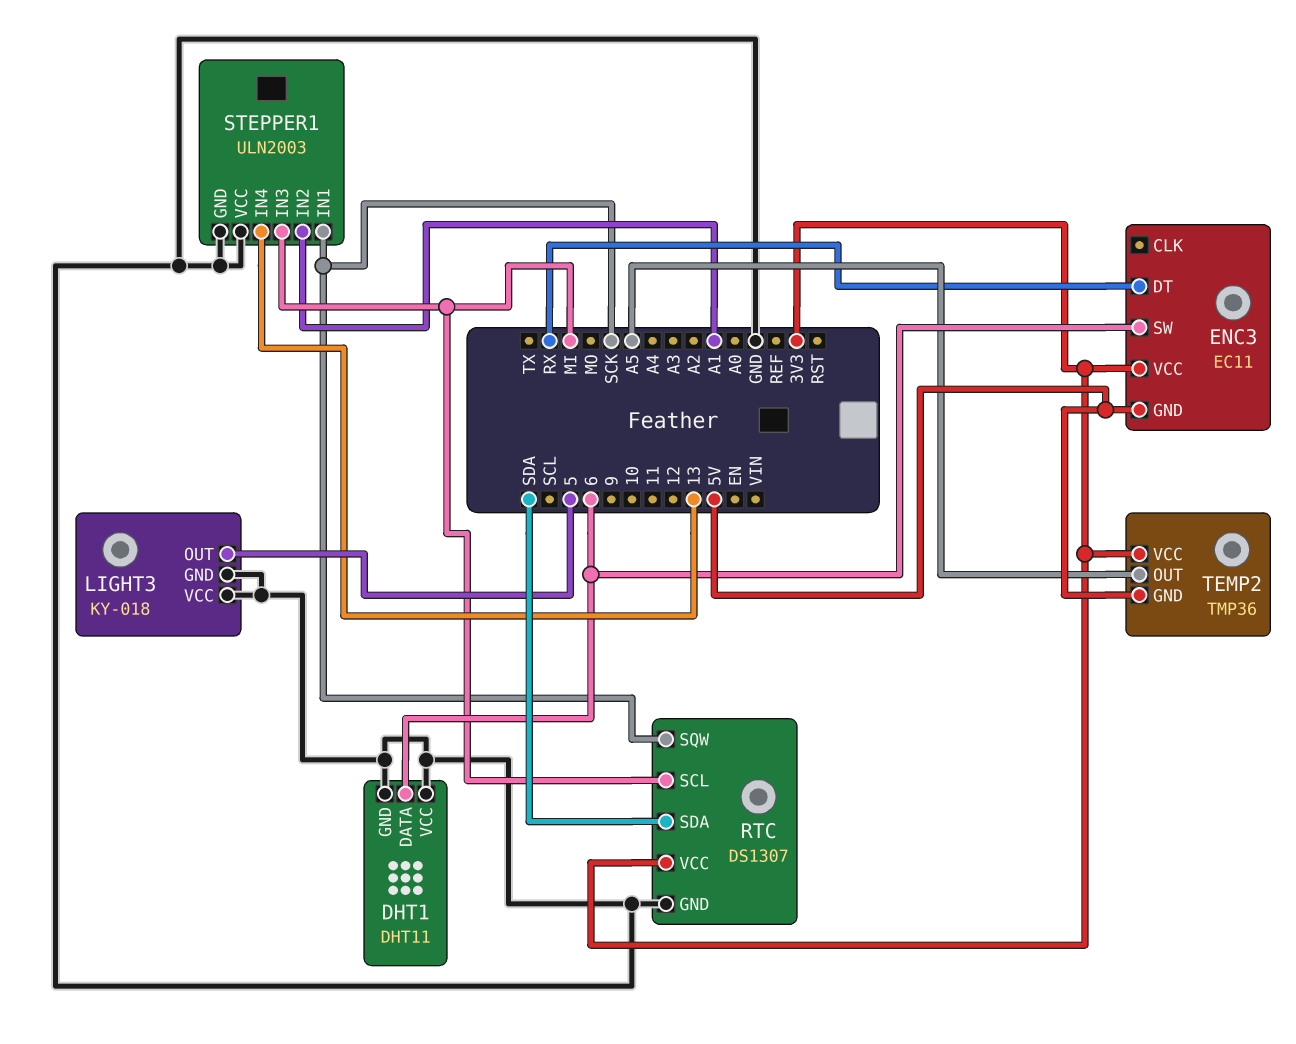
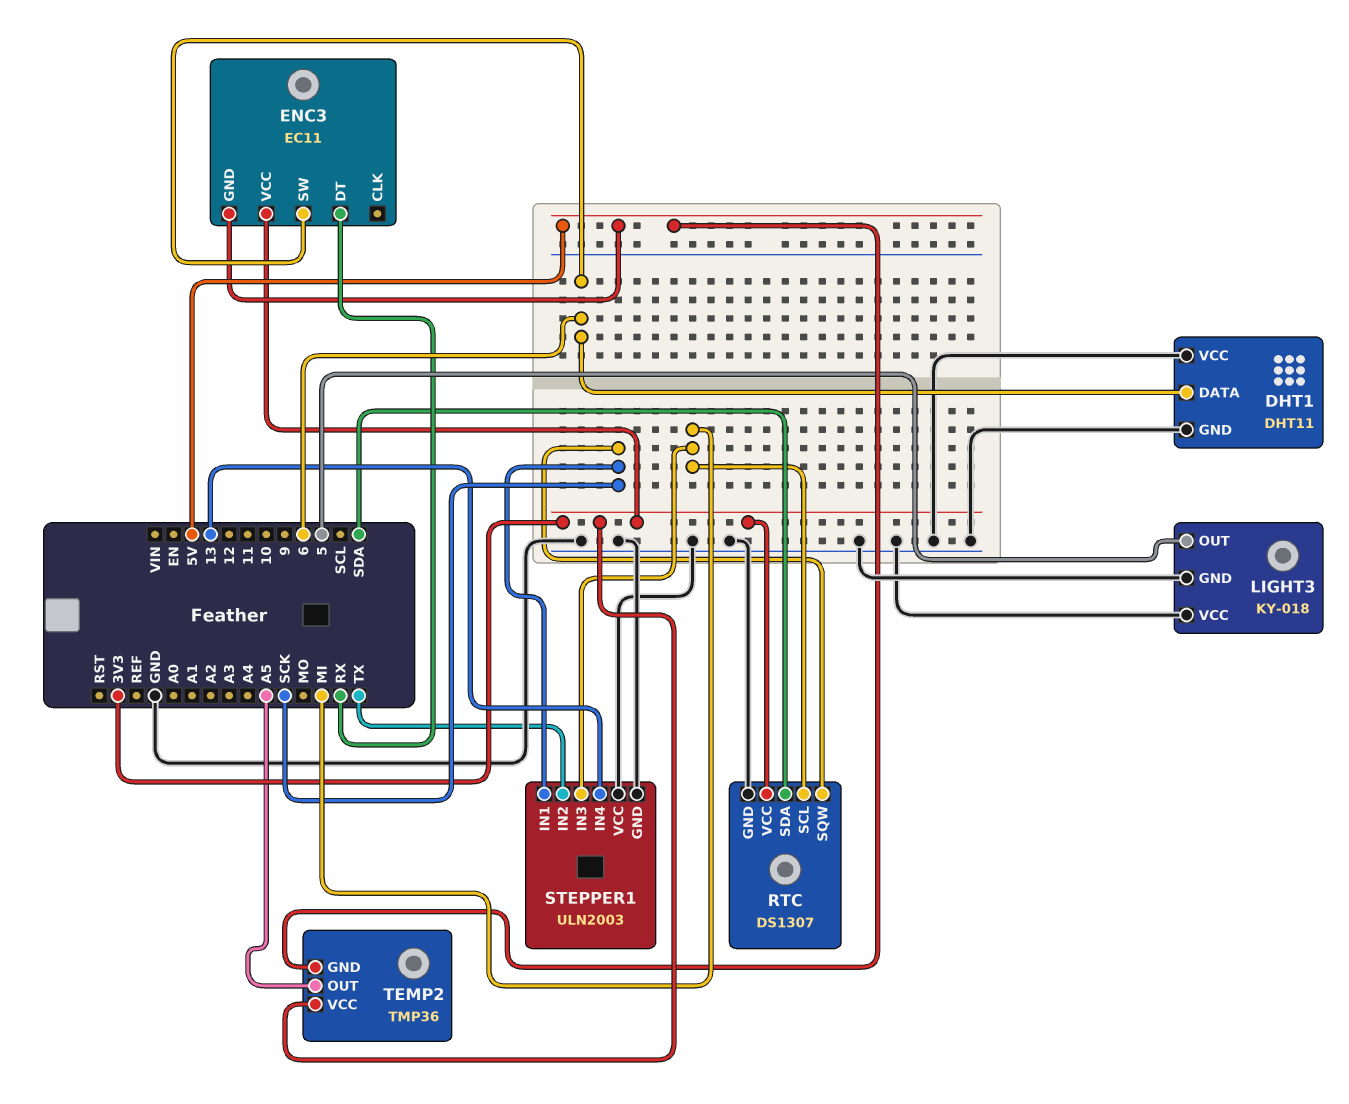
STEPPER1 pin IN2: A1 -> TX

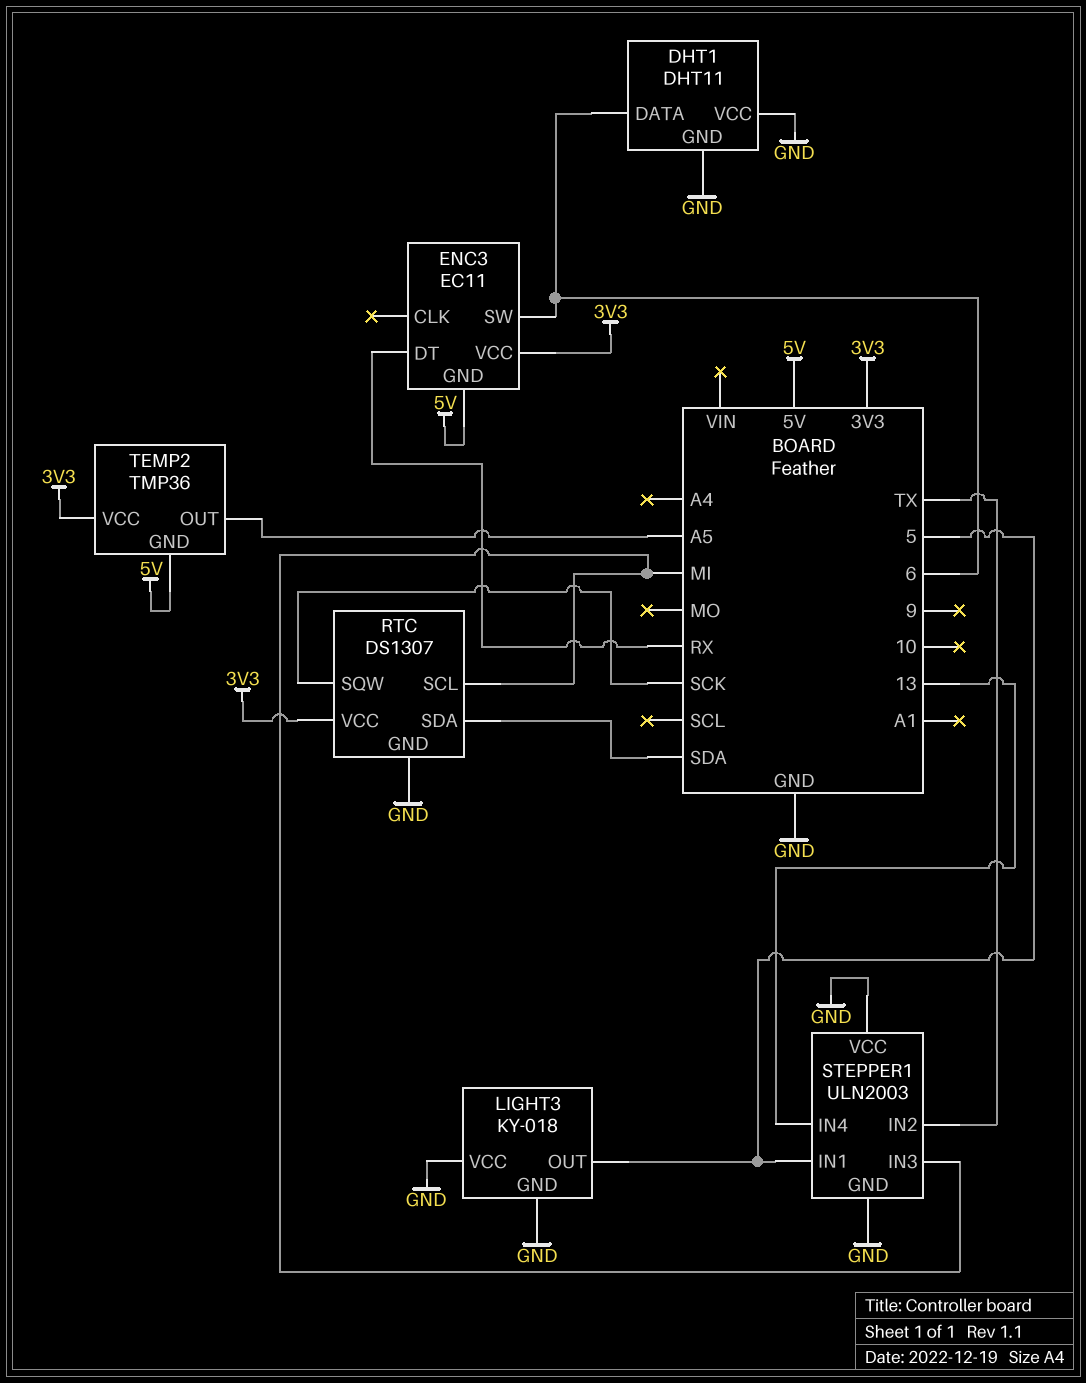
STEPPER1 pin IN1: SCK -> 5

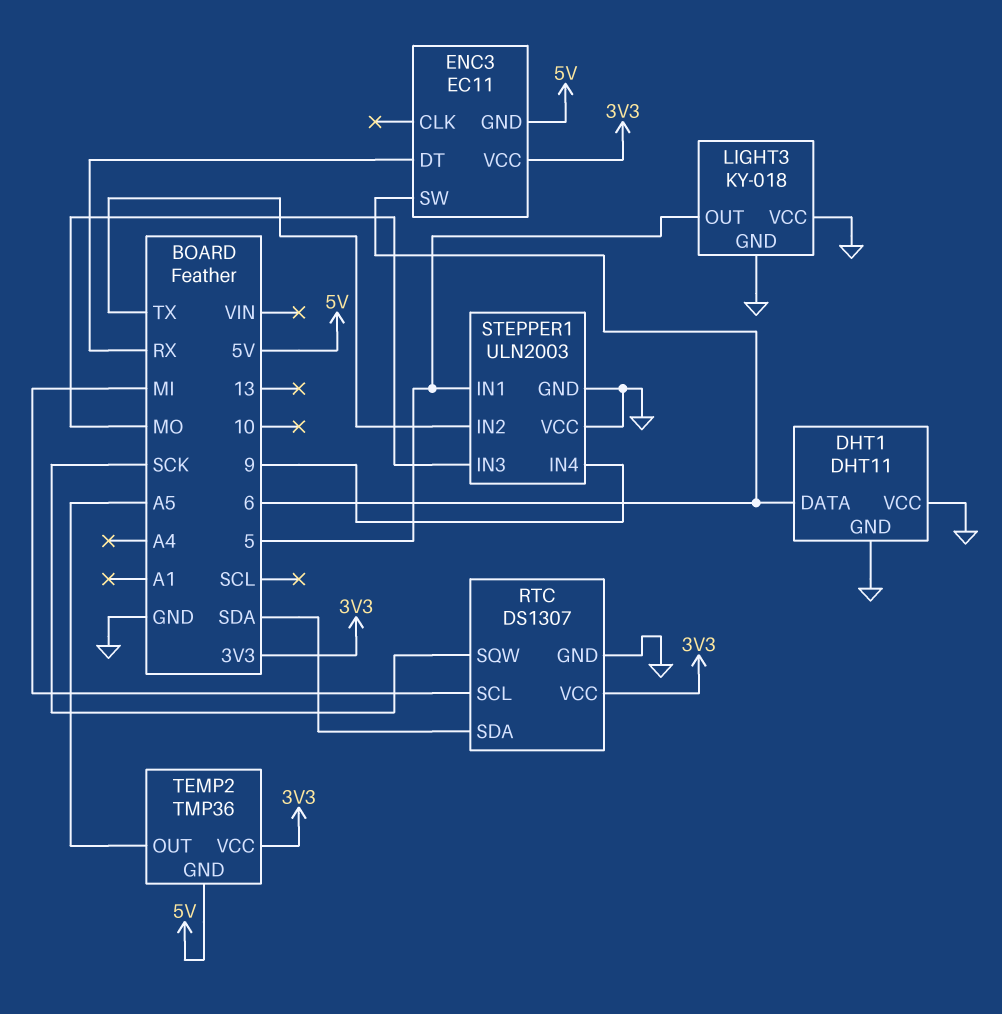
STEPPER1 pin IN3: MI -> MO
STEPPER1 pin IN4: 13 -> 9

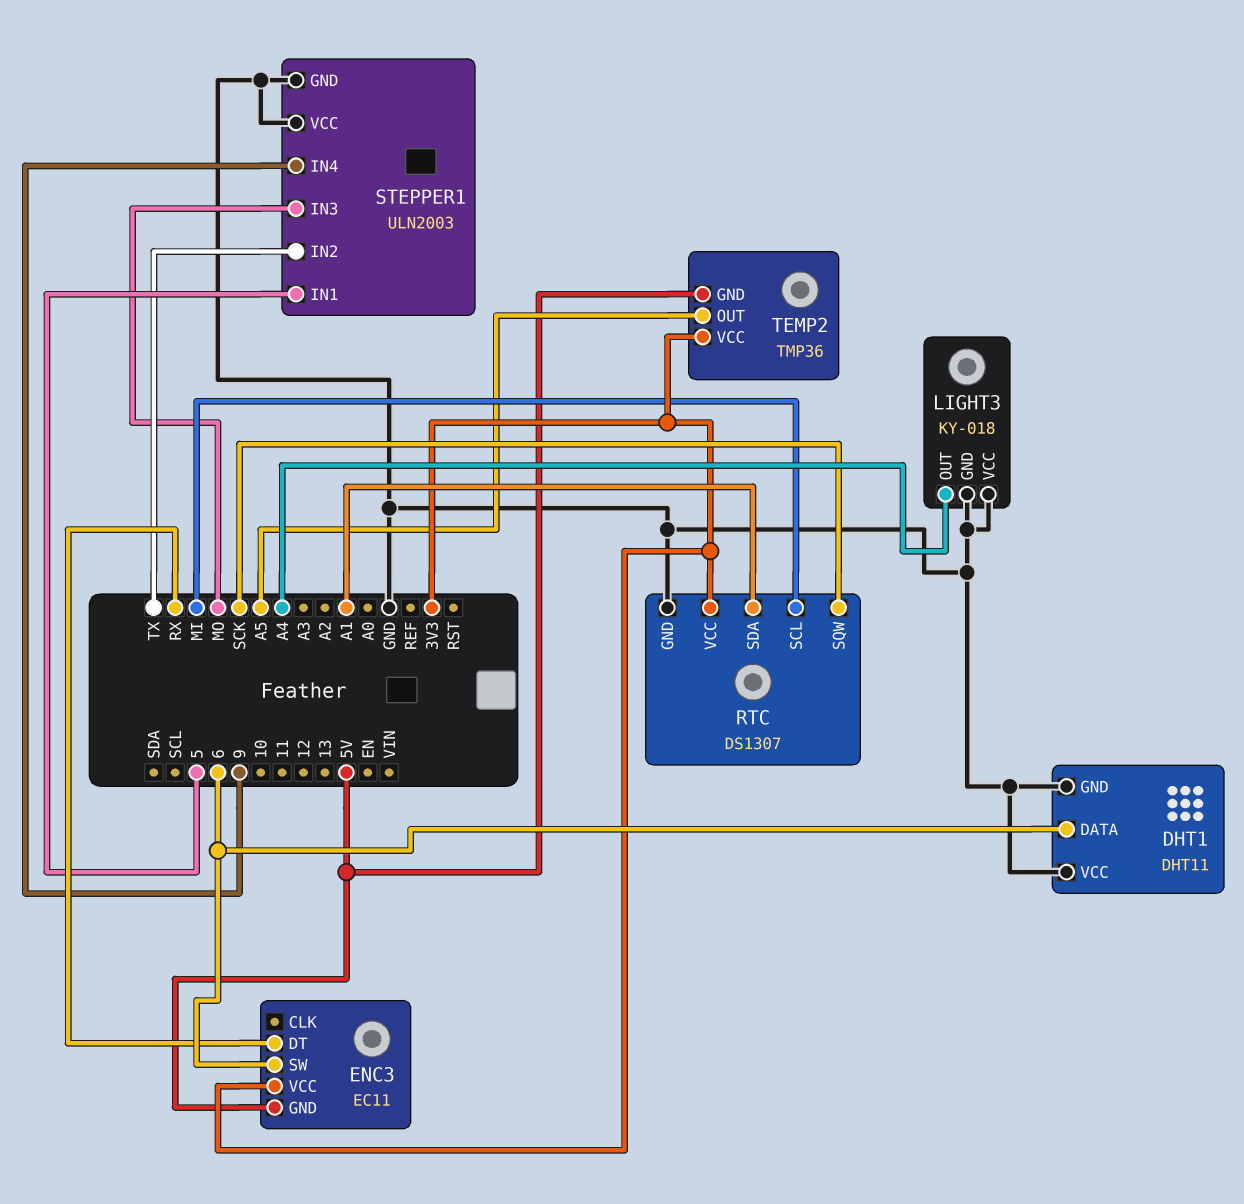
LIGHT3 pin OUT: 5 -> A4
RTC pin SDA: SDA -> A1

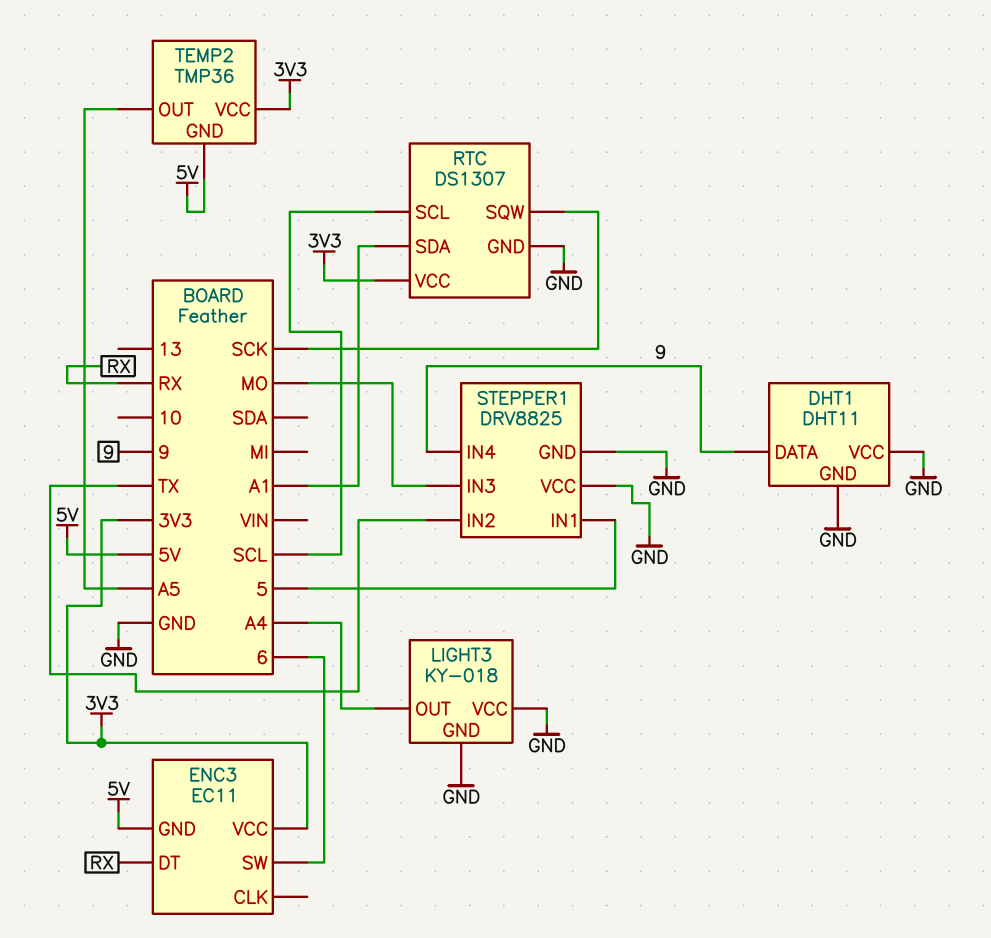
DHT1 pin DATA: 6 -> 9
RTC pin SCL: MI -> SCL
STEPPER1: ULN2003 -> DRV8825

